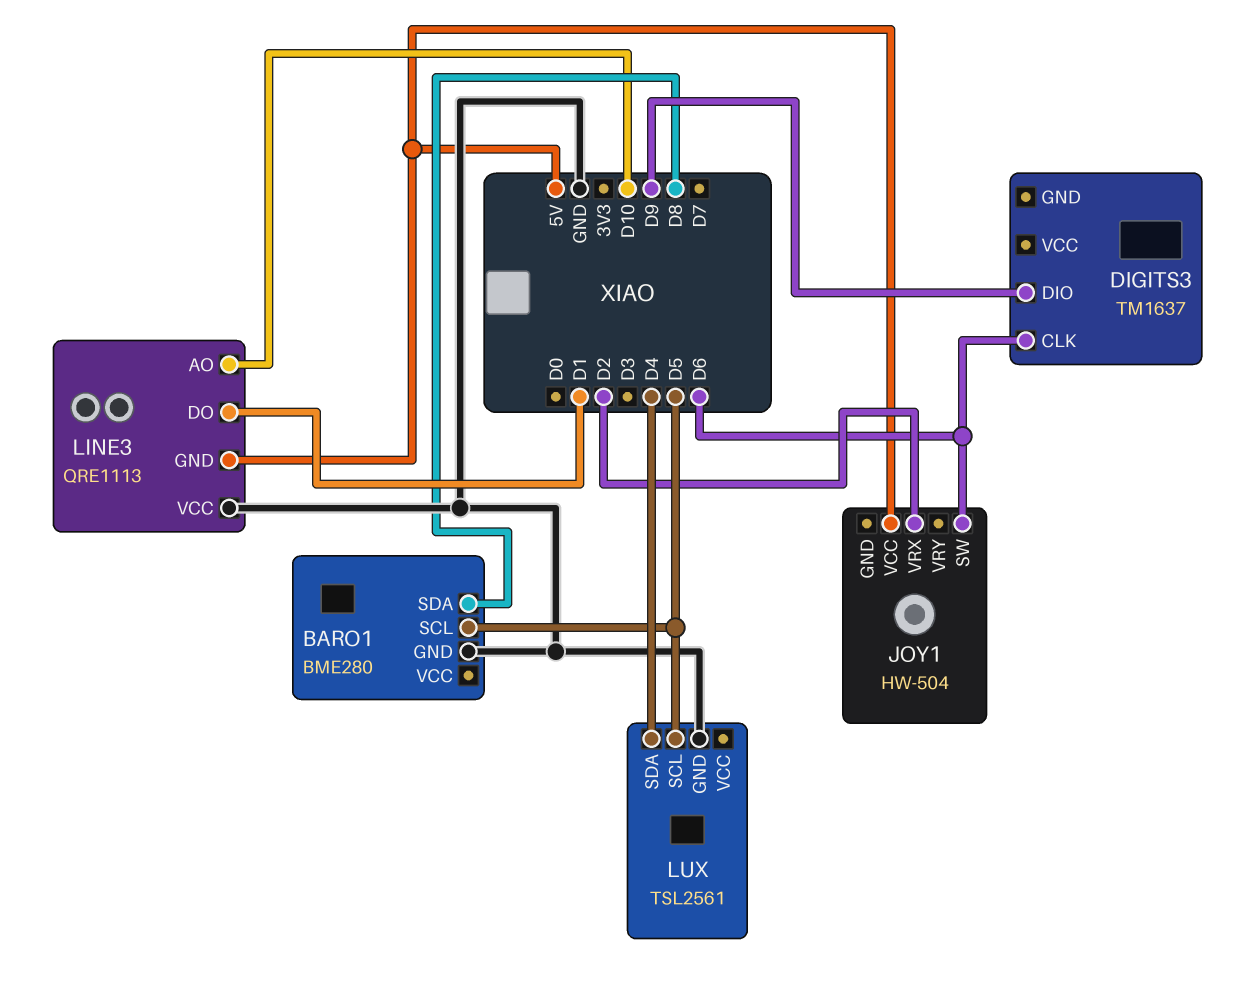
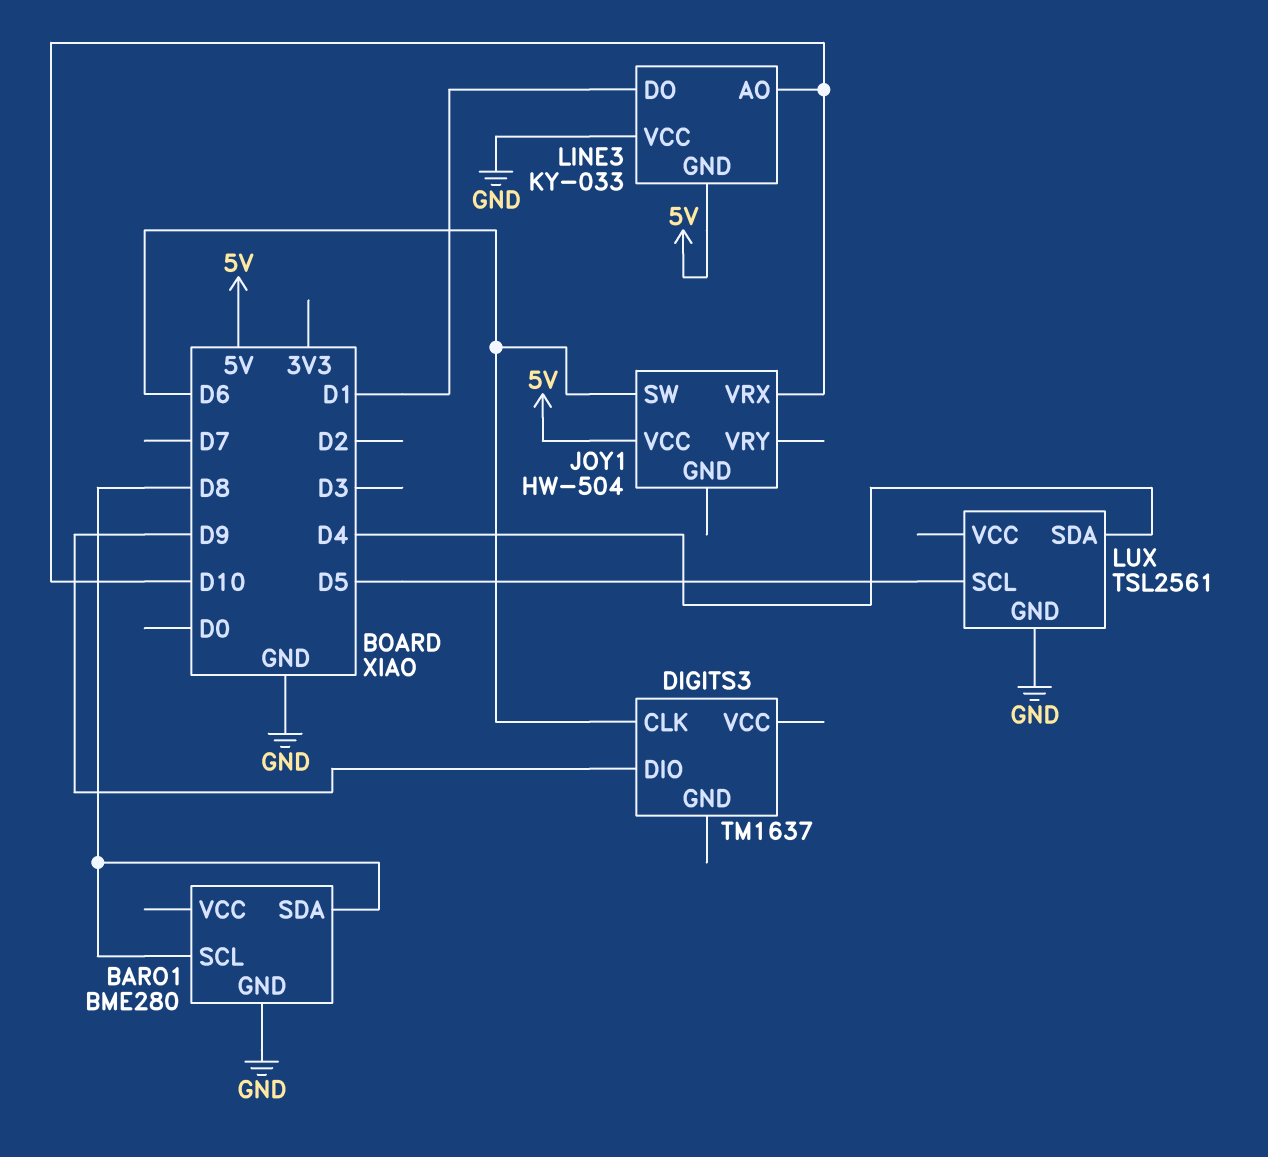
BARO1 pin SCL: D5 -> D8
JOY1 pin VRX: D2 -> D10
LINE3: QRE1113 -> KY-033

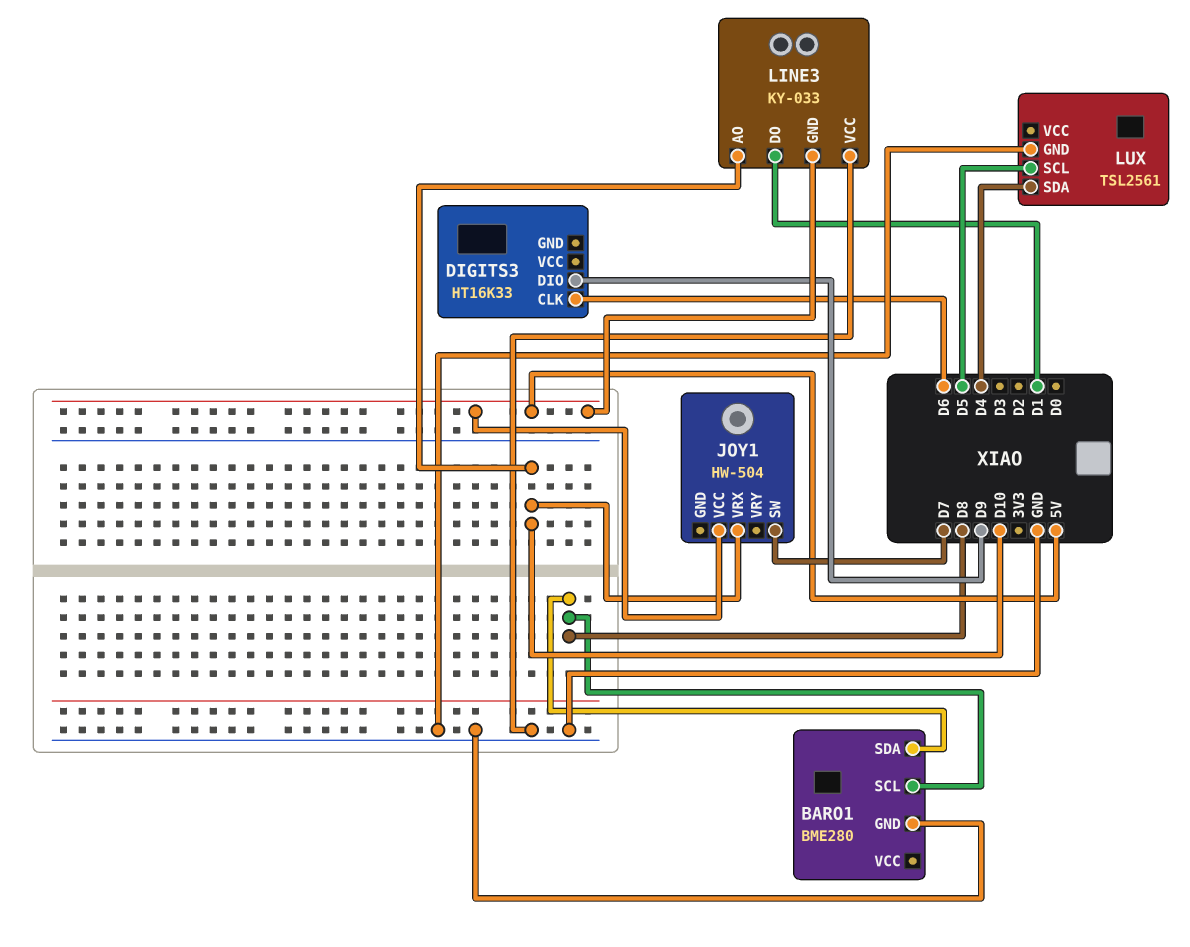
DIGITS3: TM1637 -> HT16K33
JOY1 pin SW: D6 -> D7

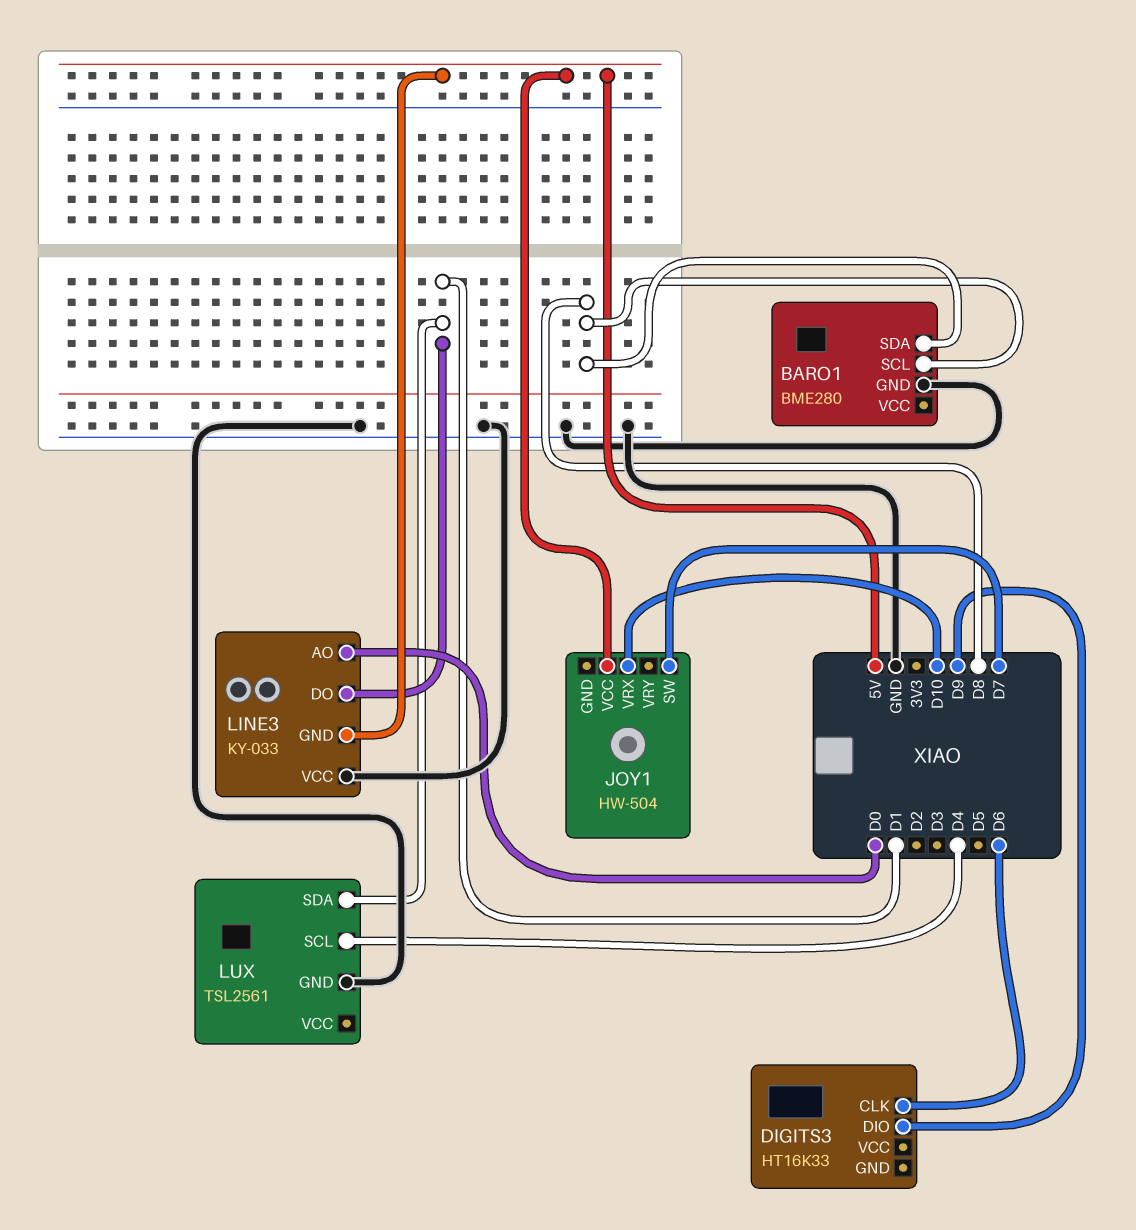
LINE3 pin AO: D10 -> D0
LUX pin SCL: D5 -> D4
LUX pin SDA: D4 -> D1

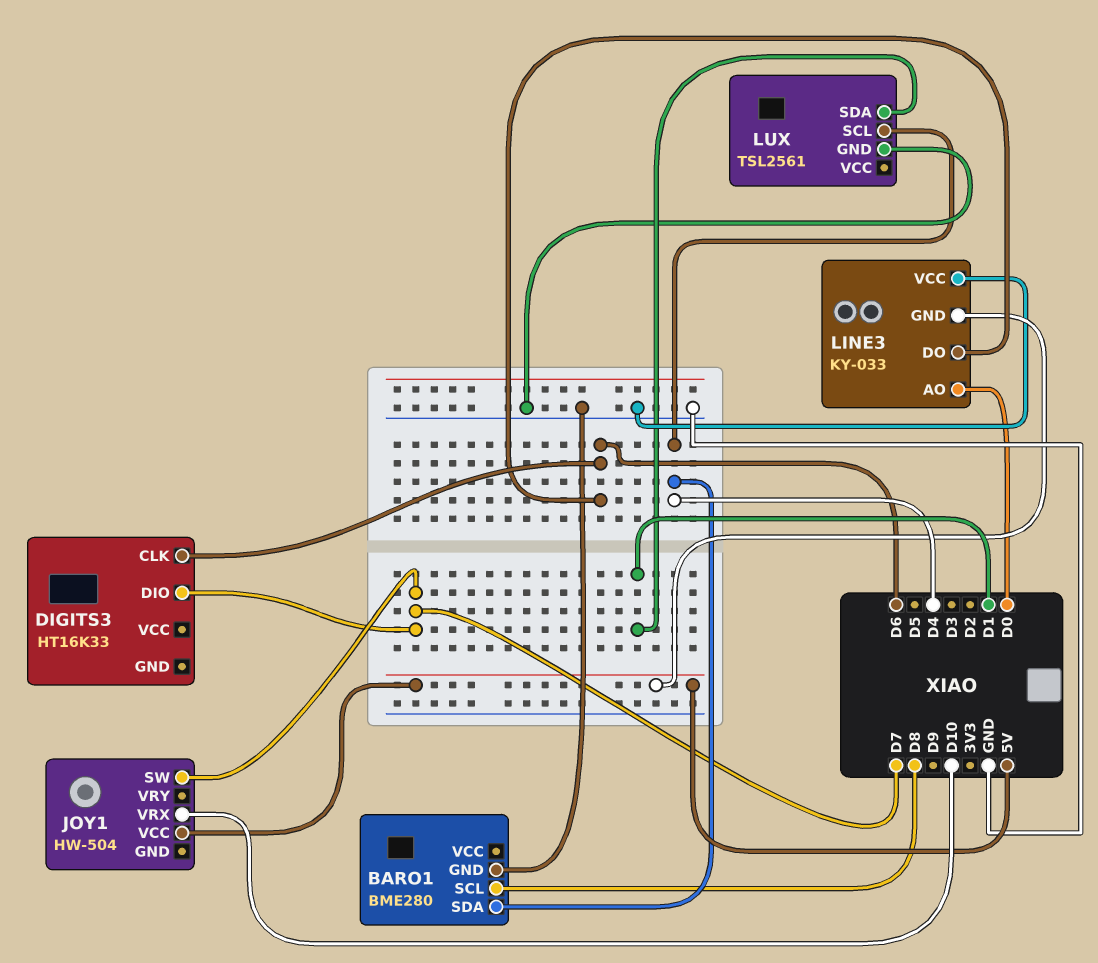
BARO1 pin SDA: D8 -> D4
DIGITS3 pin DIO: D9 -> D7
LINE3 pin DO: D1 -> D6

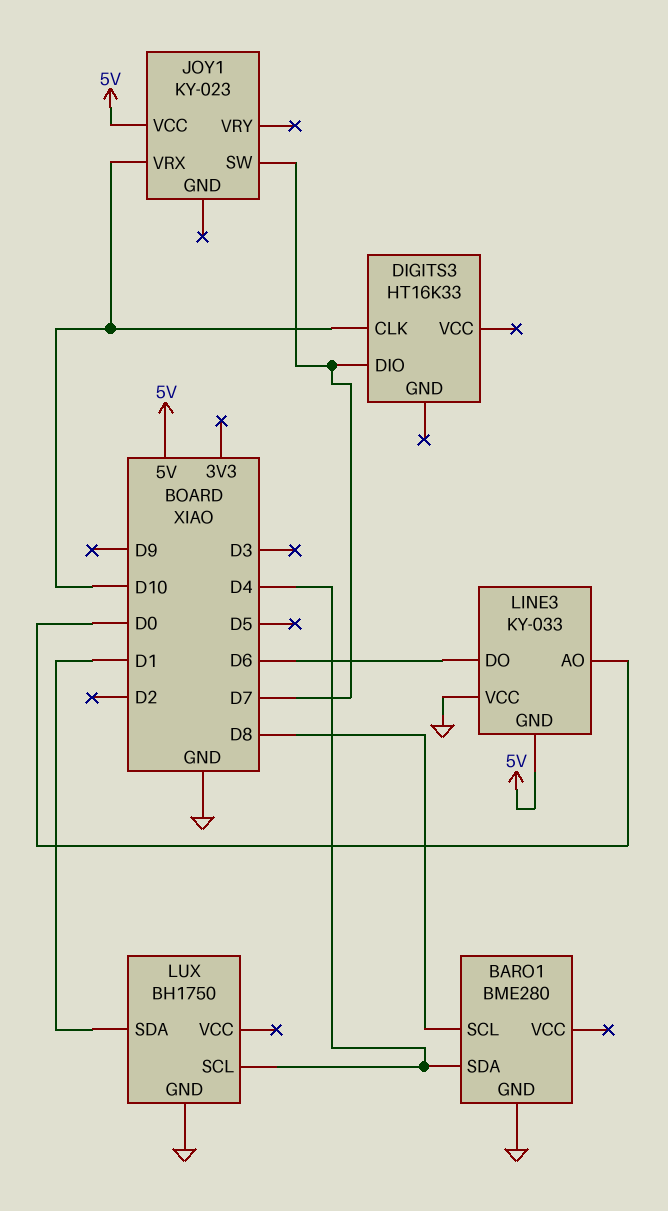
DIGITS3 pin CLK: D6 -> D10
JOY1: HW-504 -> KY-023
LUX: TSL2561 -> BH1750

